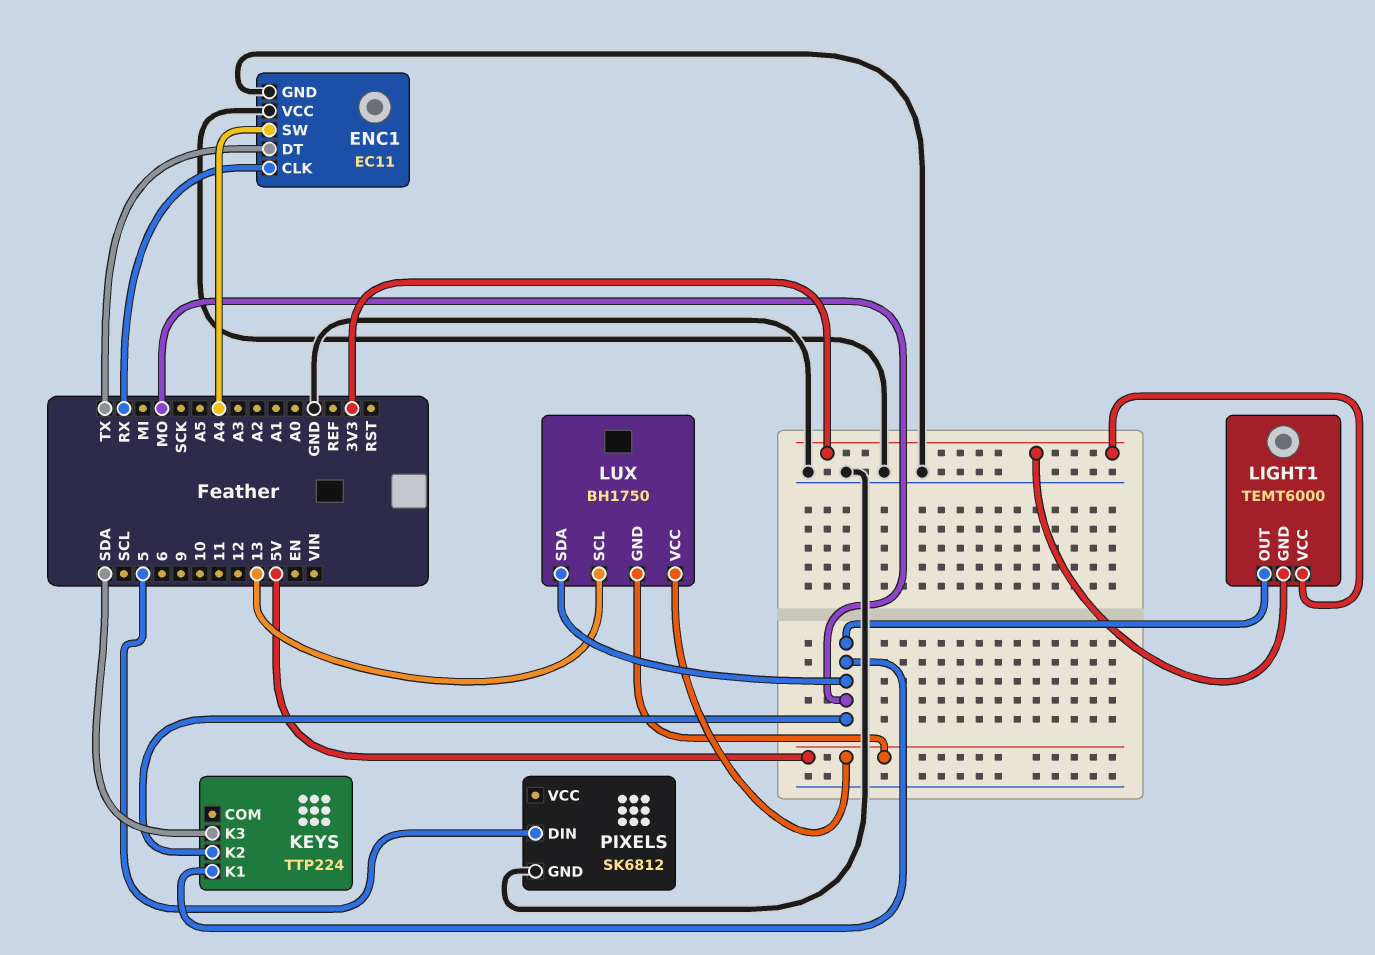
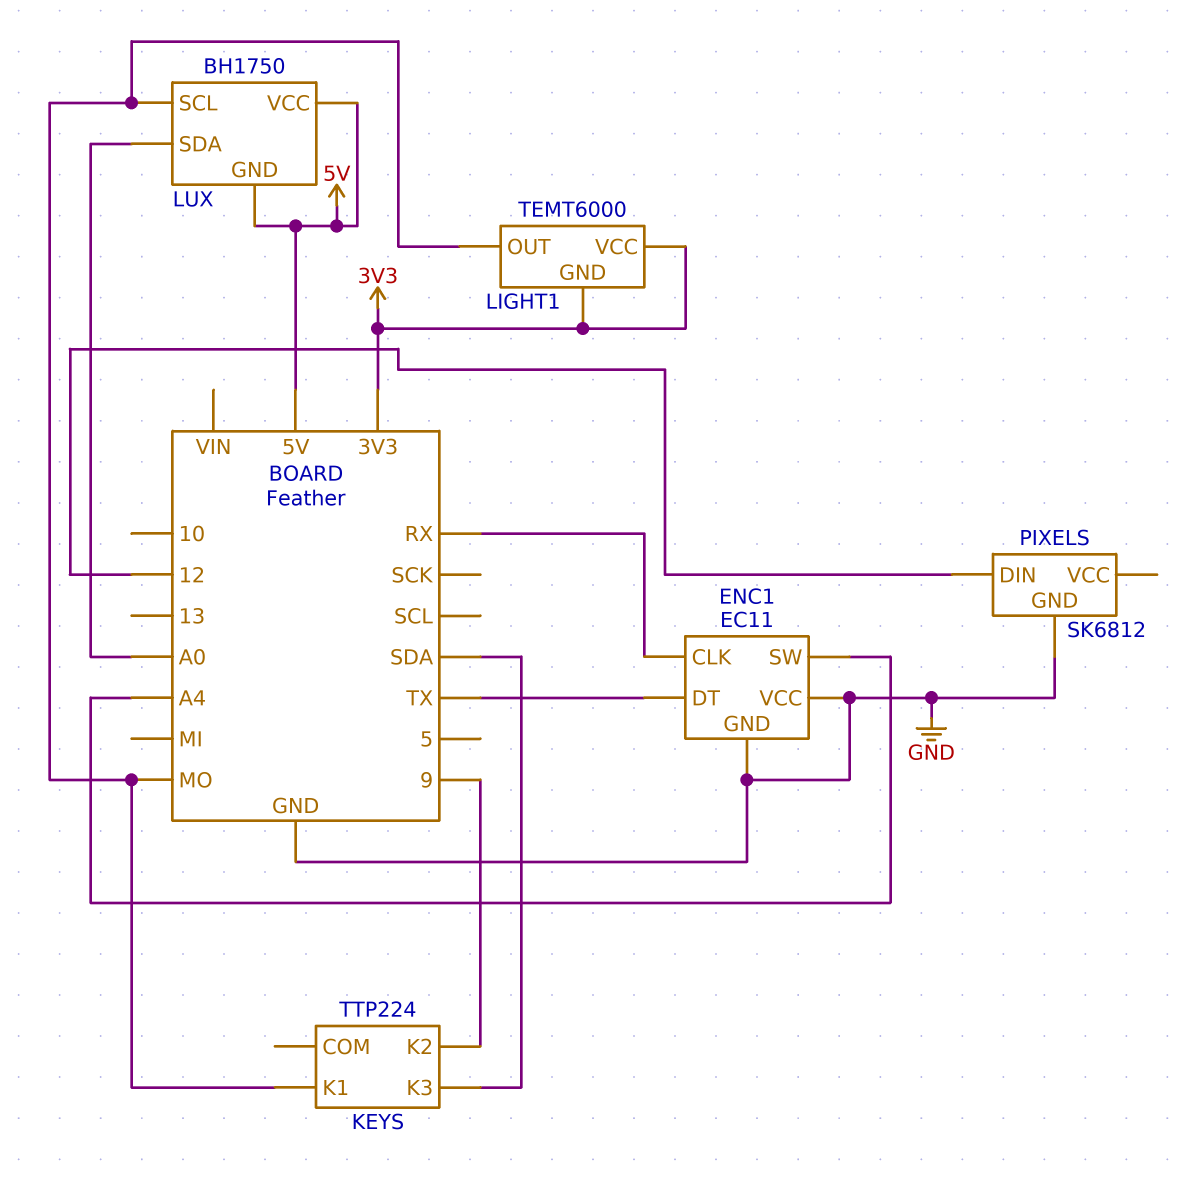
KEYS pin K2: MO -> 9
LUX pin SCL: 13 -> MO
LUX pin SDA: MO -> A0
PIXELS pin DIN: 5 -> 12

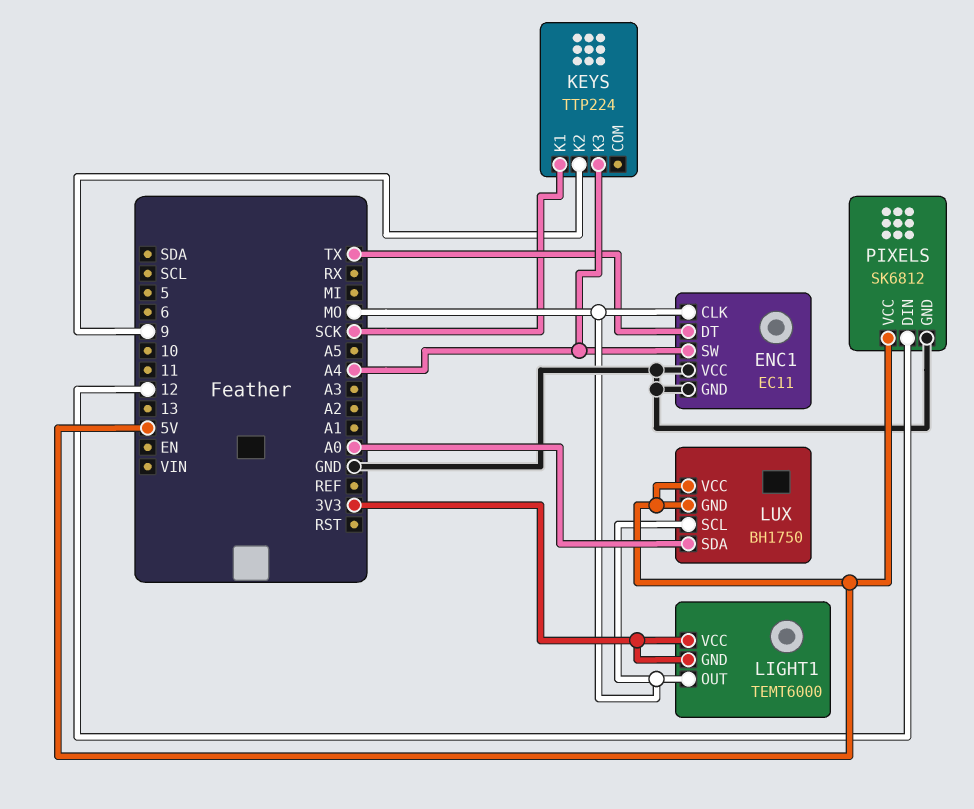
ENC1 pin CLK: RX -> MO
KEYS pin K1: MO -> SCK
KEYS pin K3: SDA -> A4
PIXELS pin VCC: none -> 5V

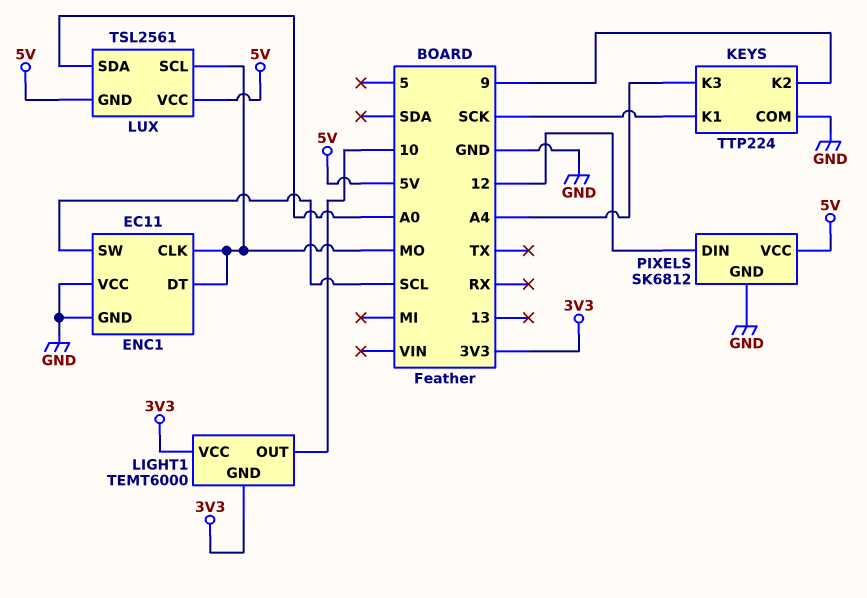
ENC1 pin DT: TX -> MO
ENC1 pin SW: A4 -> SCL
KEYS pin COM: none -> GND
LIGHT1 pin OUT: MO -> 10
LUX: BH1750 -> TSL2561

